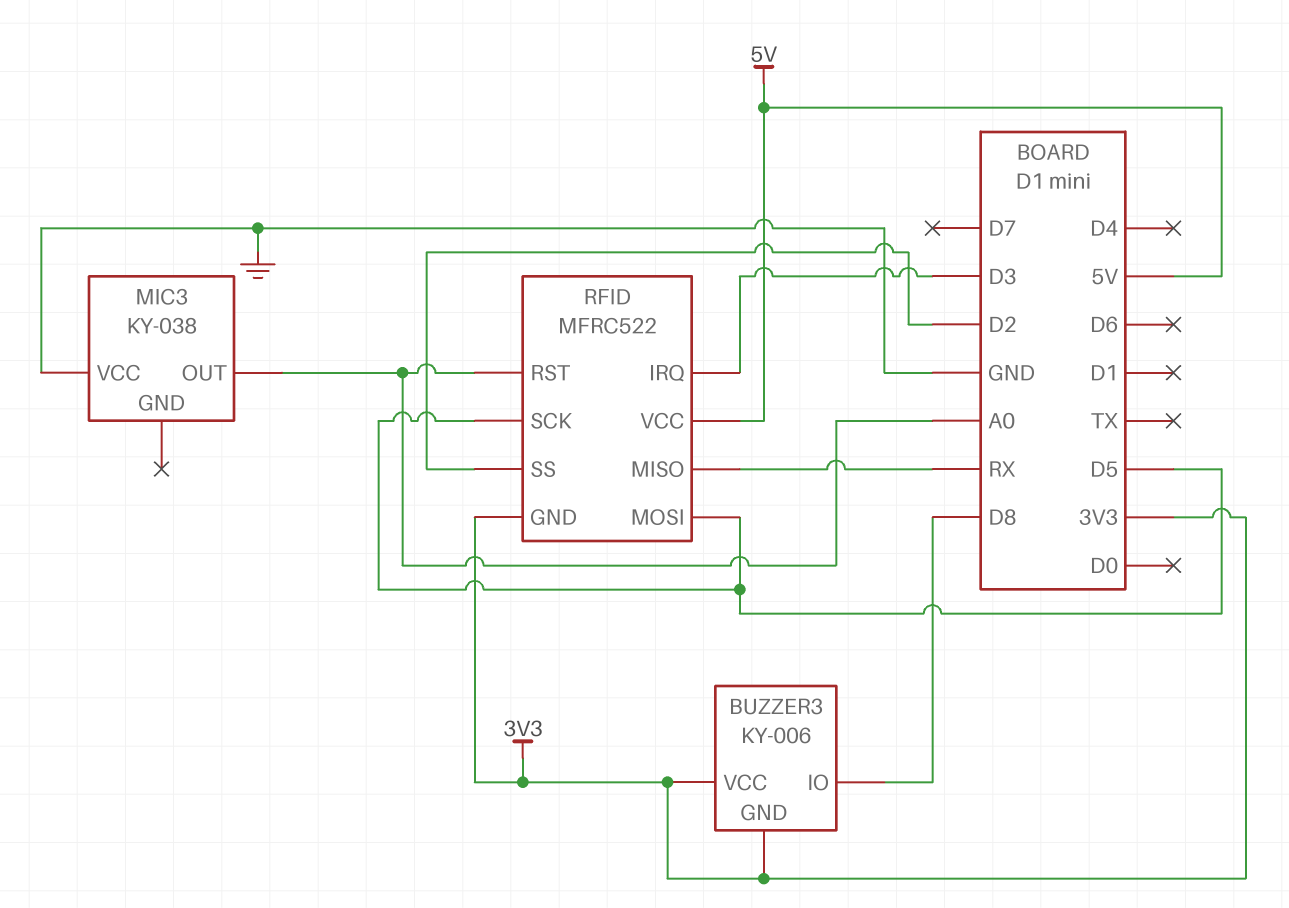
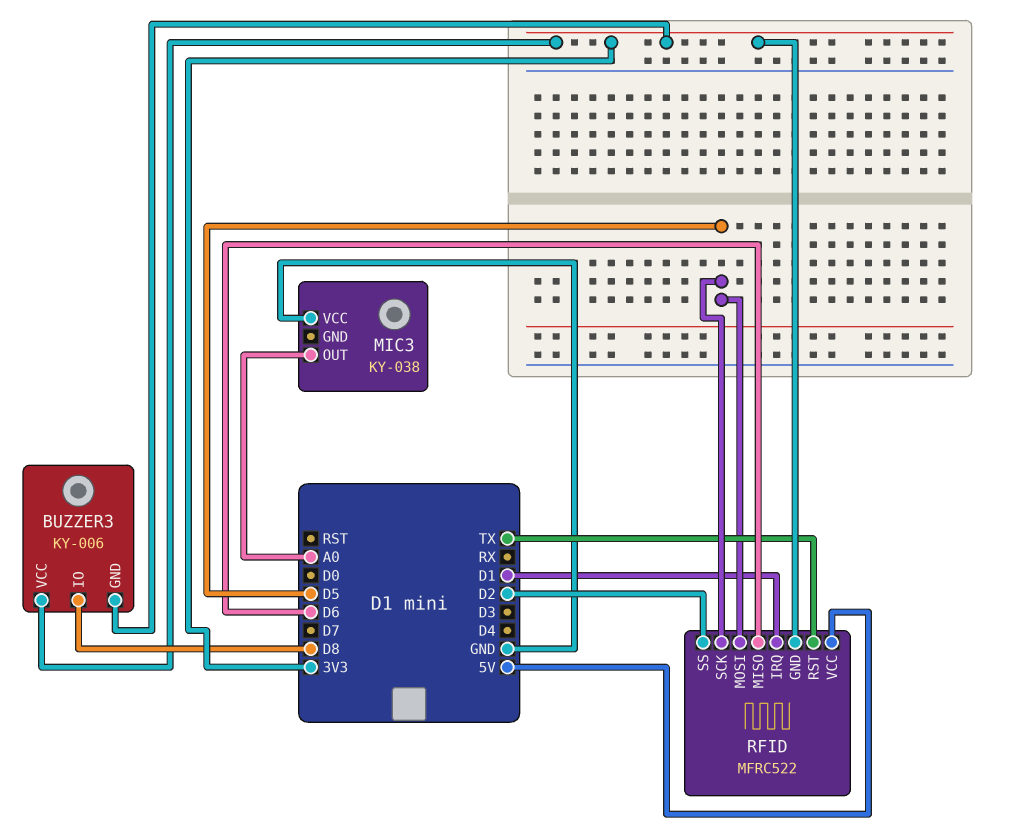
RFID pin IRQ: D3 -> D1
RFID pin MISO: RX -> D6
RFID pin RST: A0 -> TX

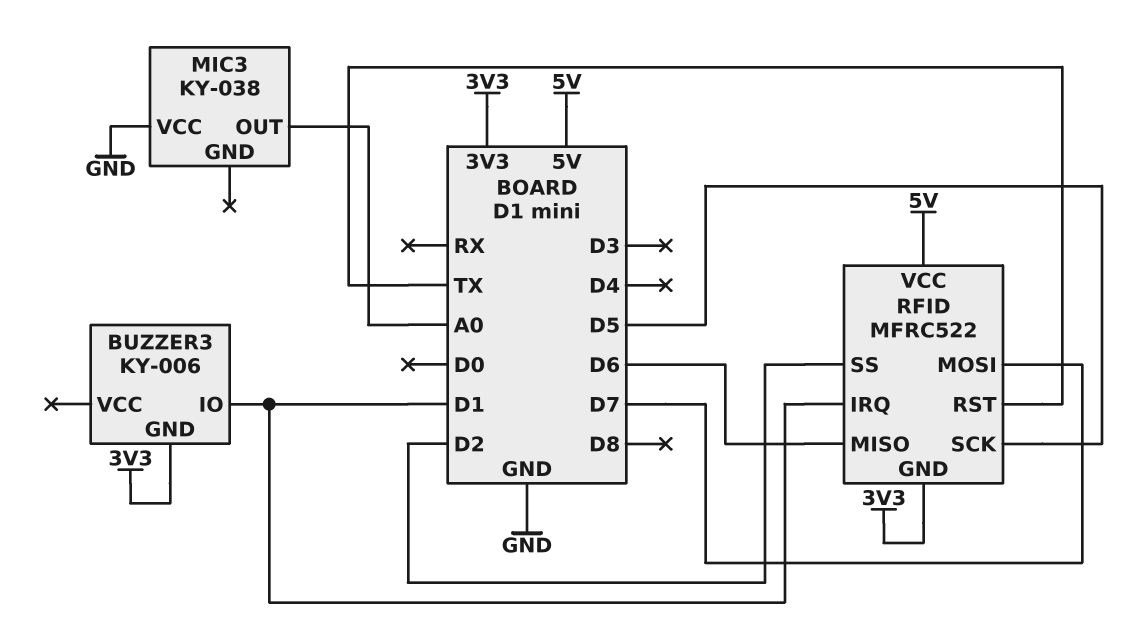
BUZZER3 pin IO: D8 -> D1
BUZZER3 pin VCC: 3V3 -> none
RFID pin MOSI: D5 -> D7

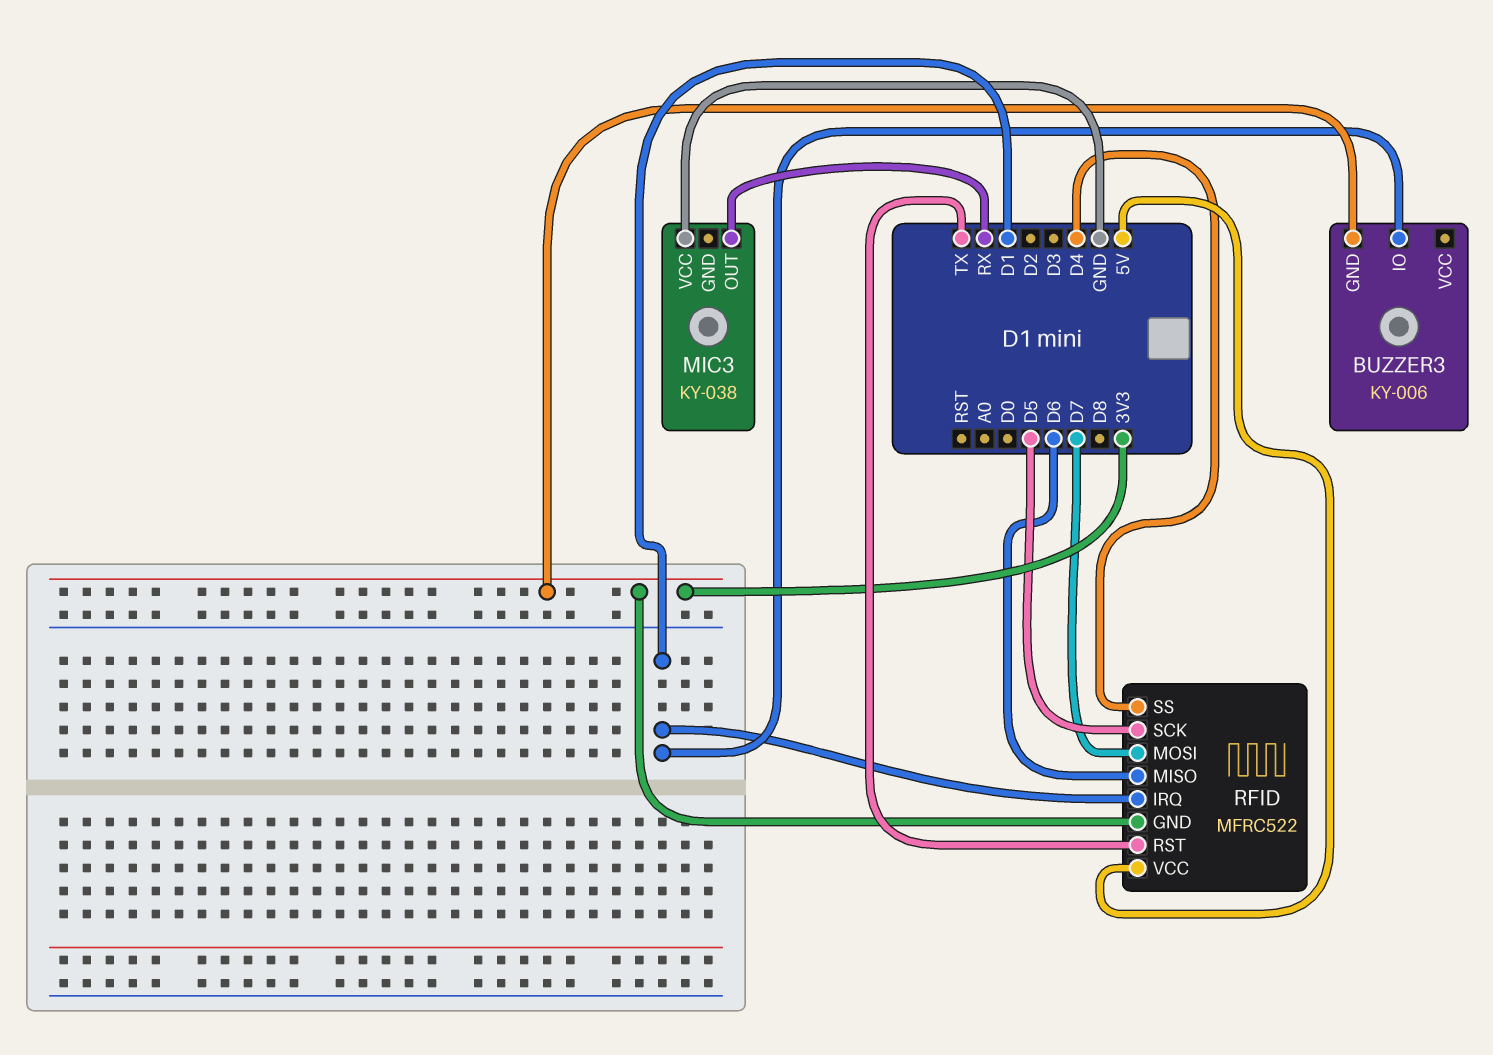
MIC3 pin OUT: A0 -> RX
RFID pin SS: D2 -> D4

